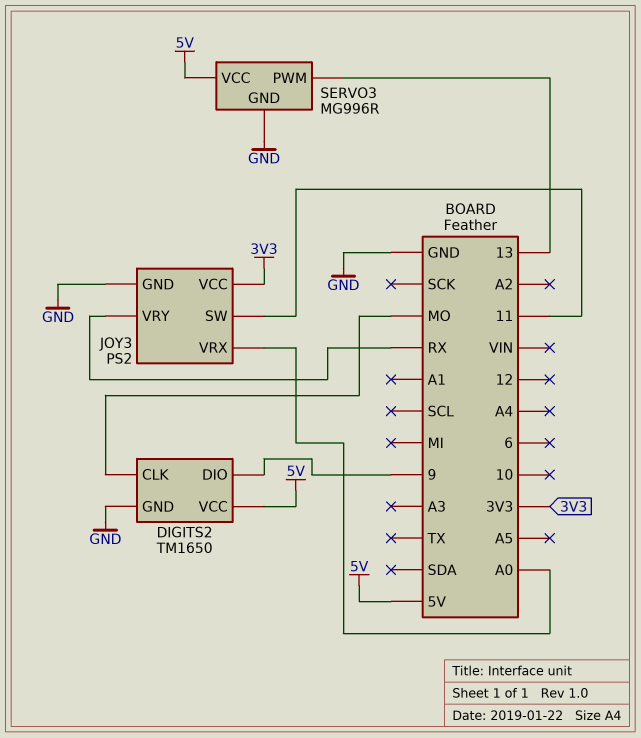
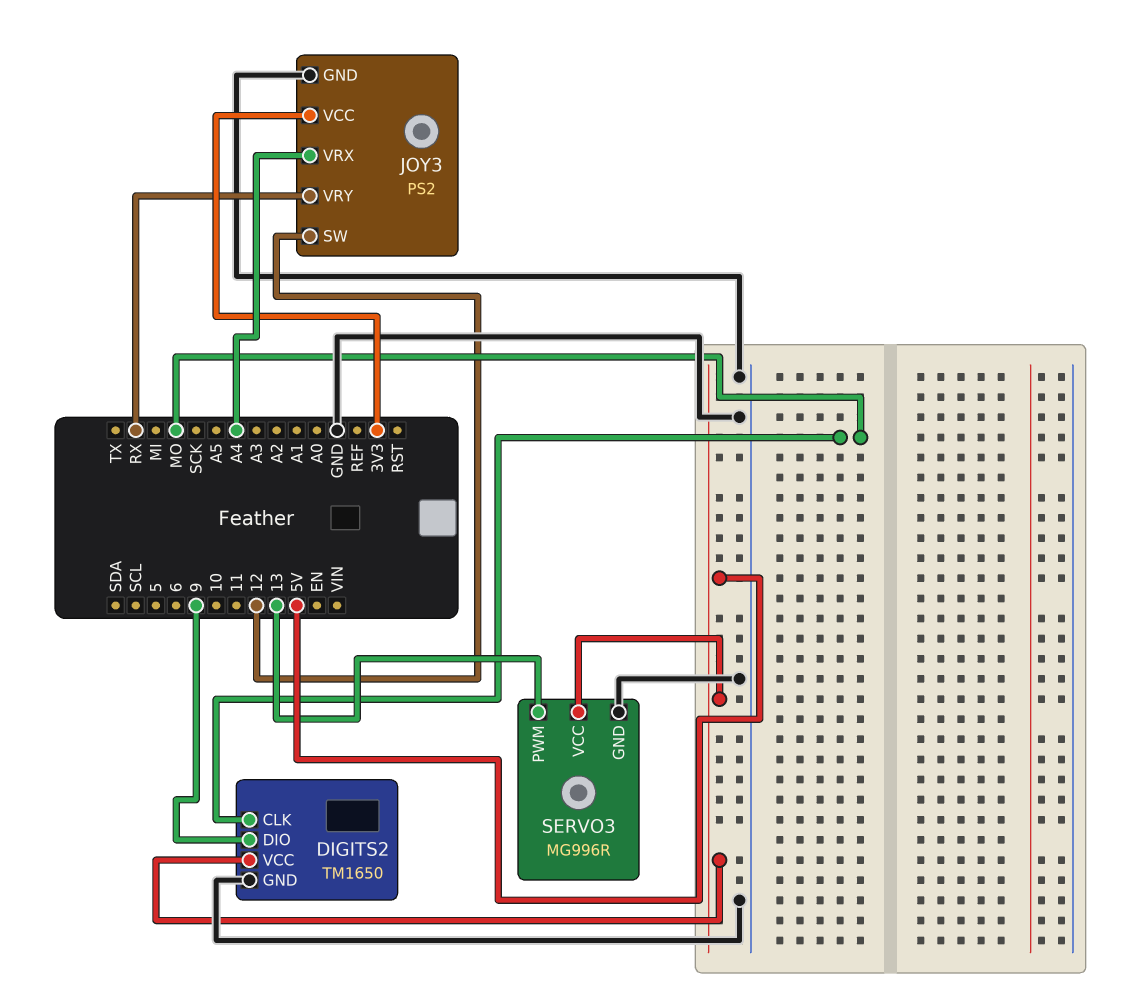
JOY3 pin SW: 11 -> 12
JOY3 pin VRX: A0 -> A4

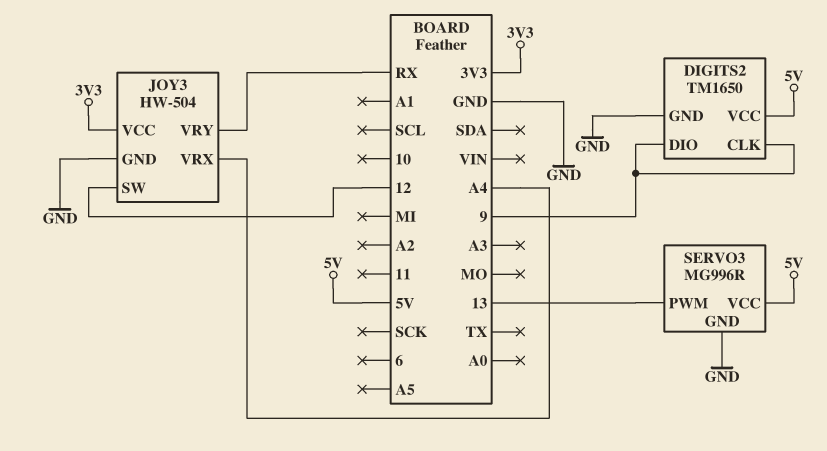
DIGITS2 pin CLK: MO -> 9
JOY3: PS2 -> HW-504

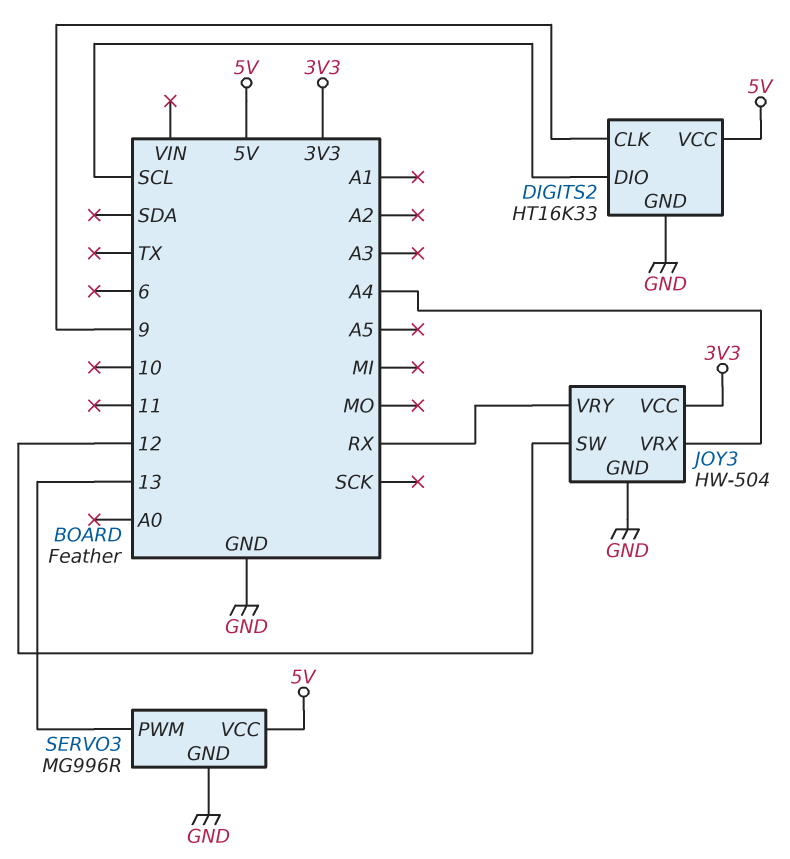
DIGITS2: TM1650 -> HT16K33
DIGITS2 pin DIO: 9 -> SCL

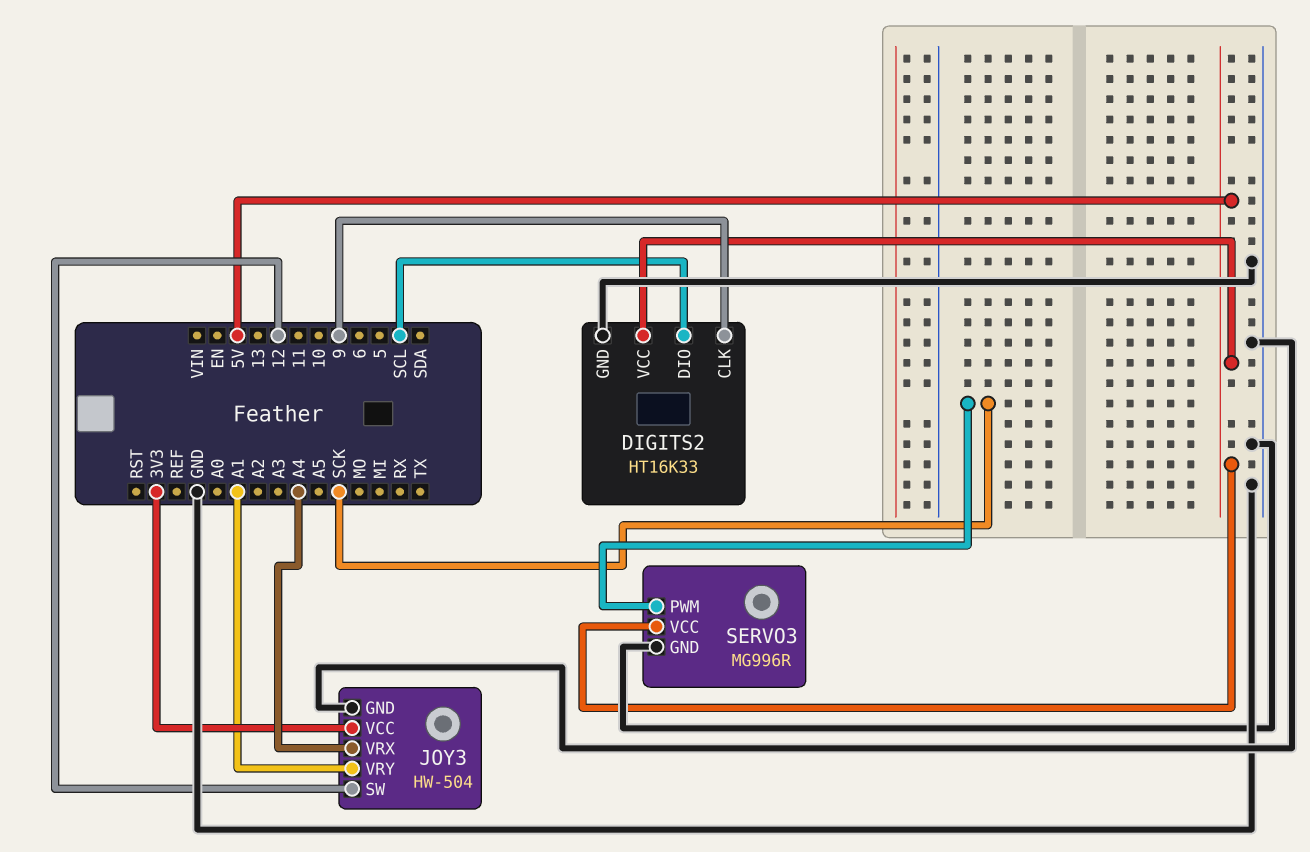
JOY3 pin VRY: RX -> A1
SERVO3 pin PWM: 13 -> SCK

